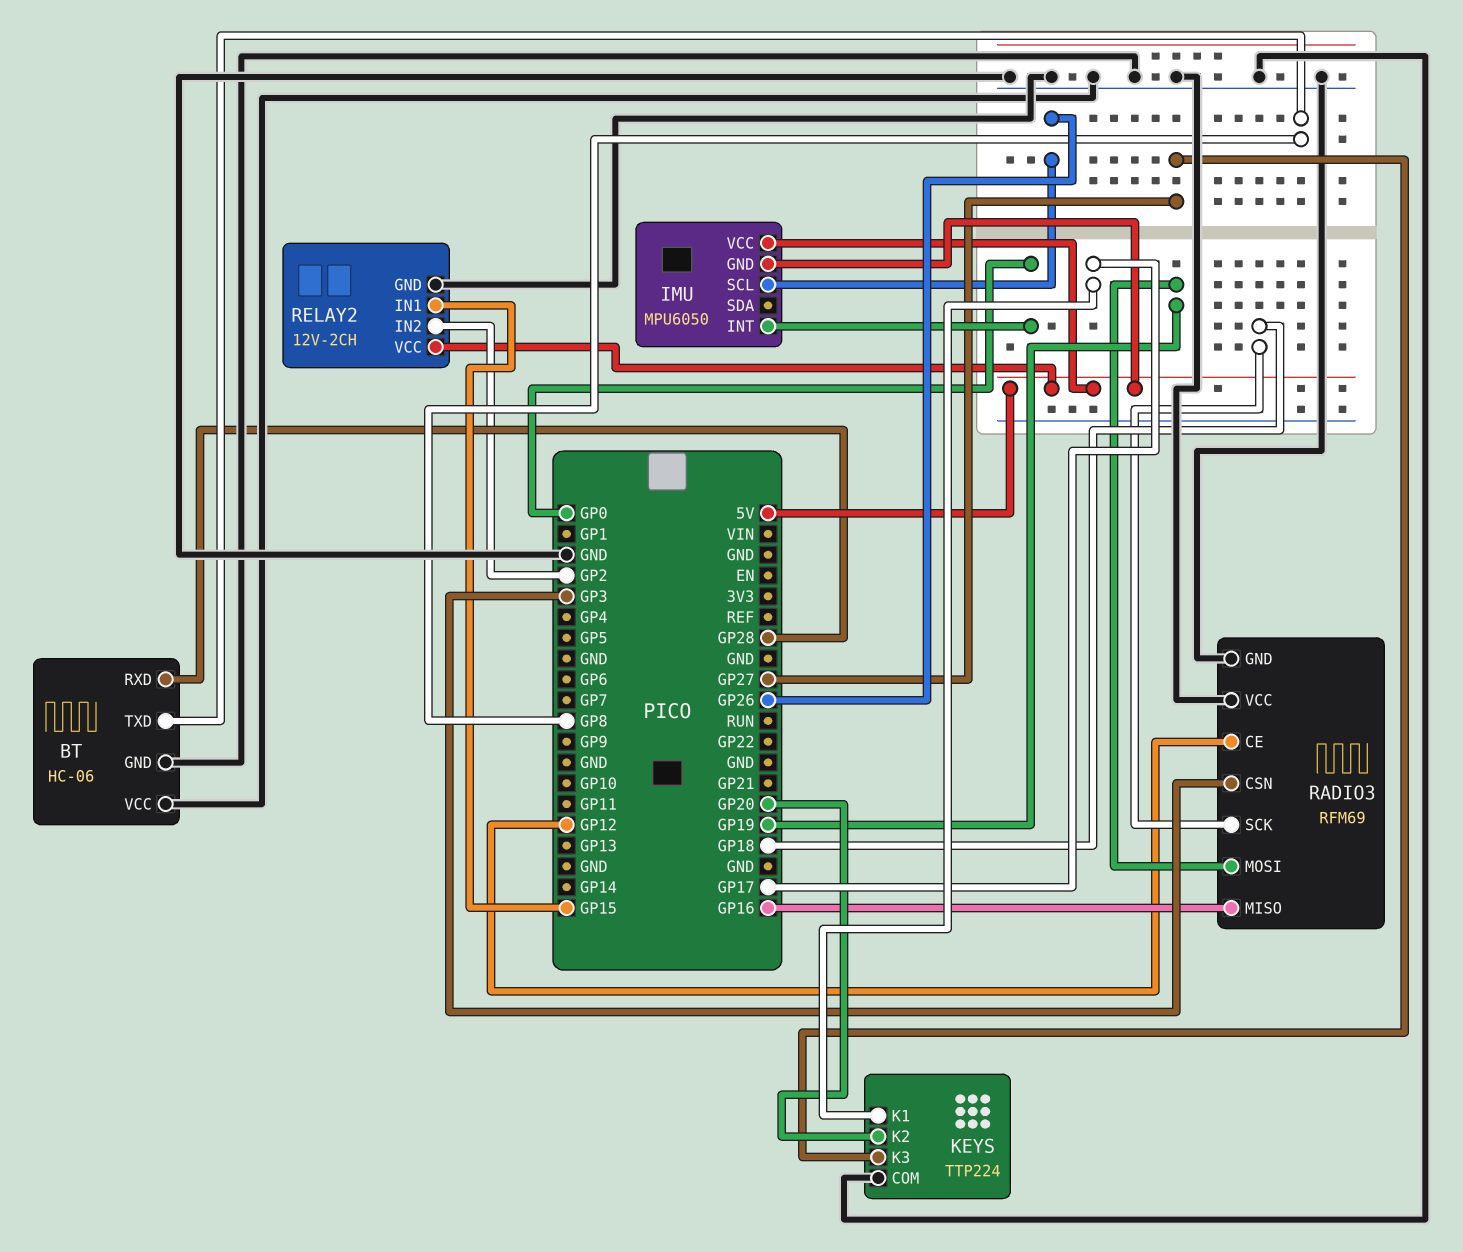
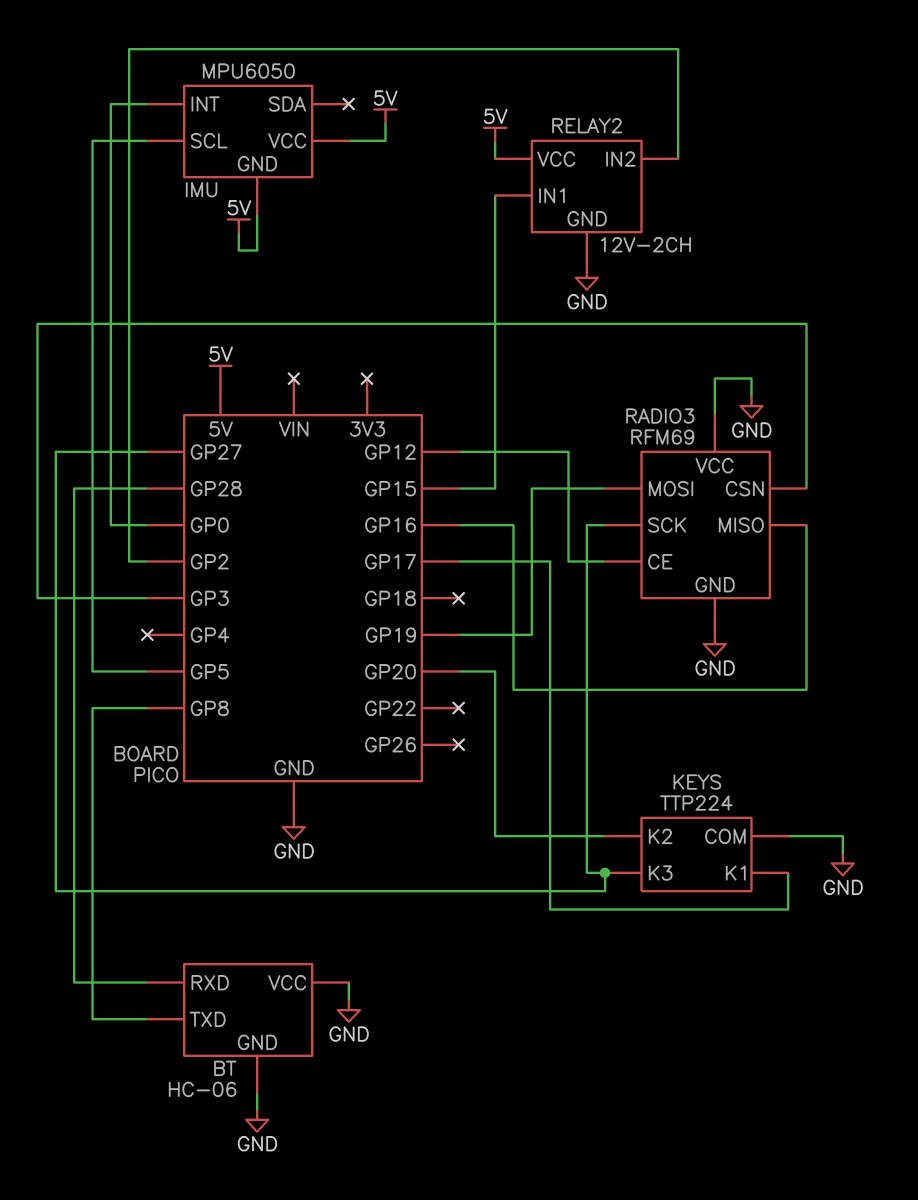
IMU pin SCL: GP26 -> GP5
RADIO3 pin SCK: GP18 -> GP27

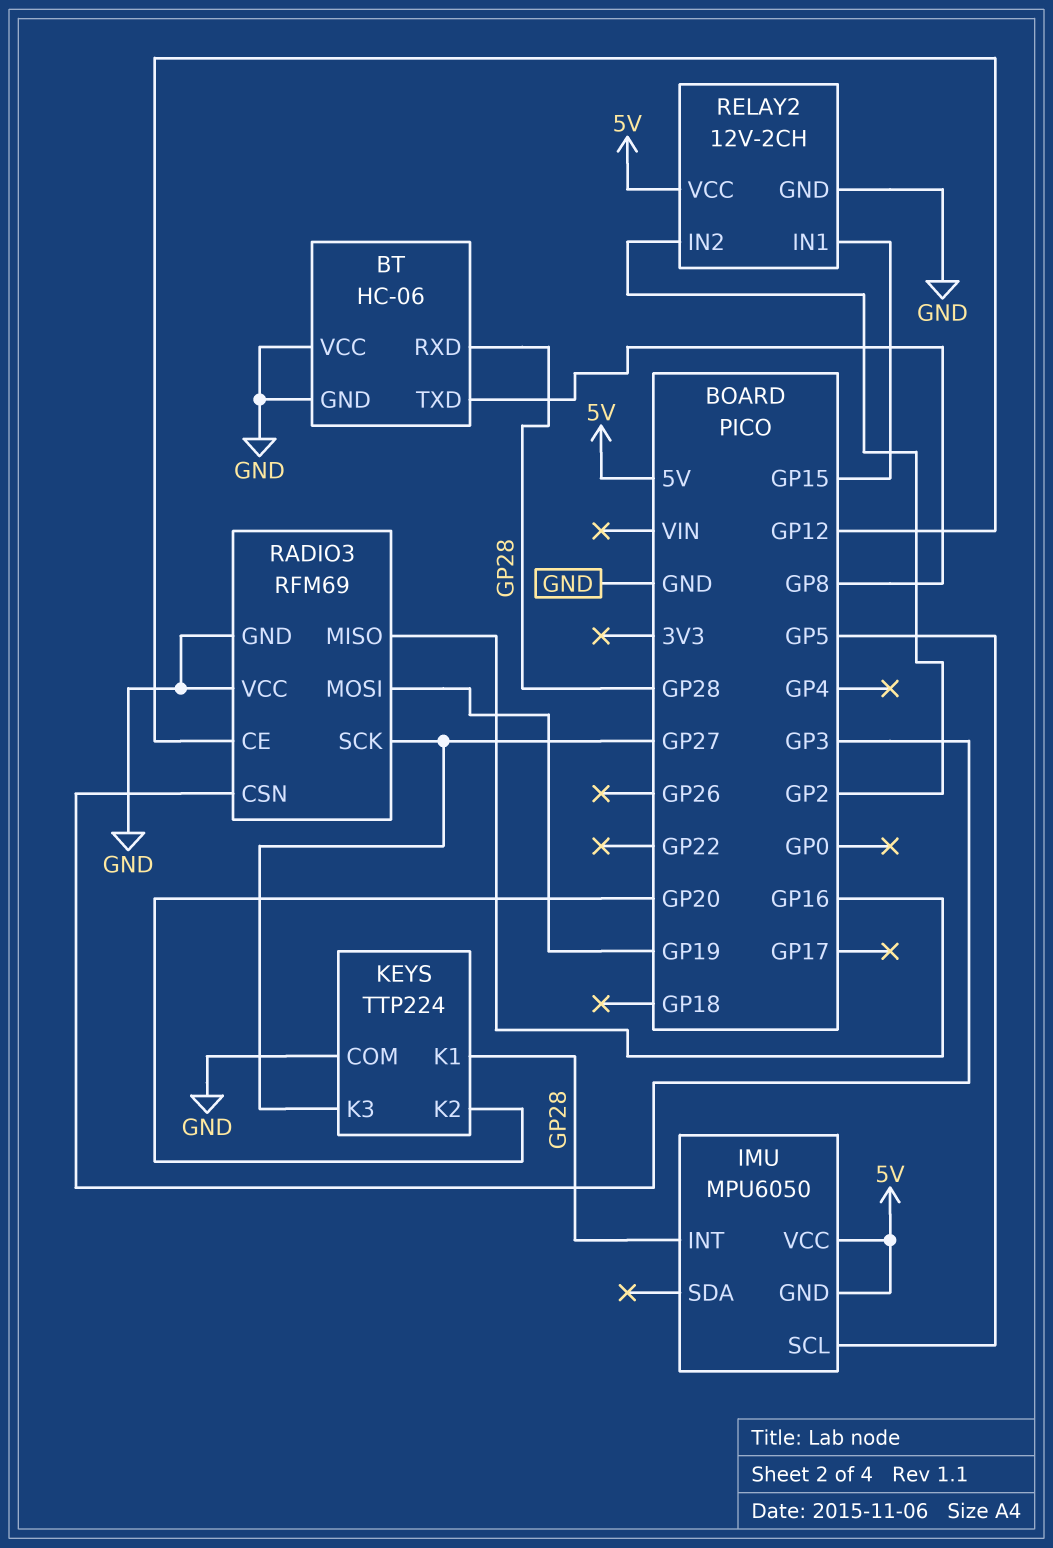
IMU pin INT: GP0 -> GP28
KEYS pin K1: GP17 -> GP28

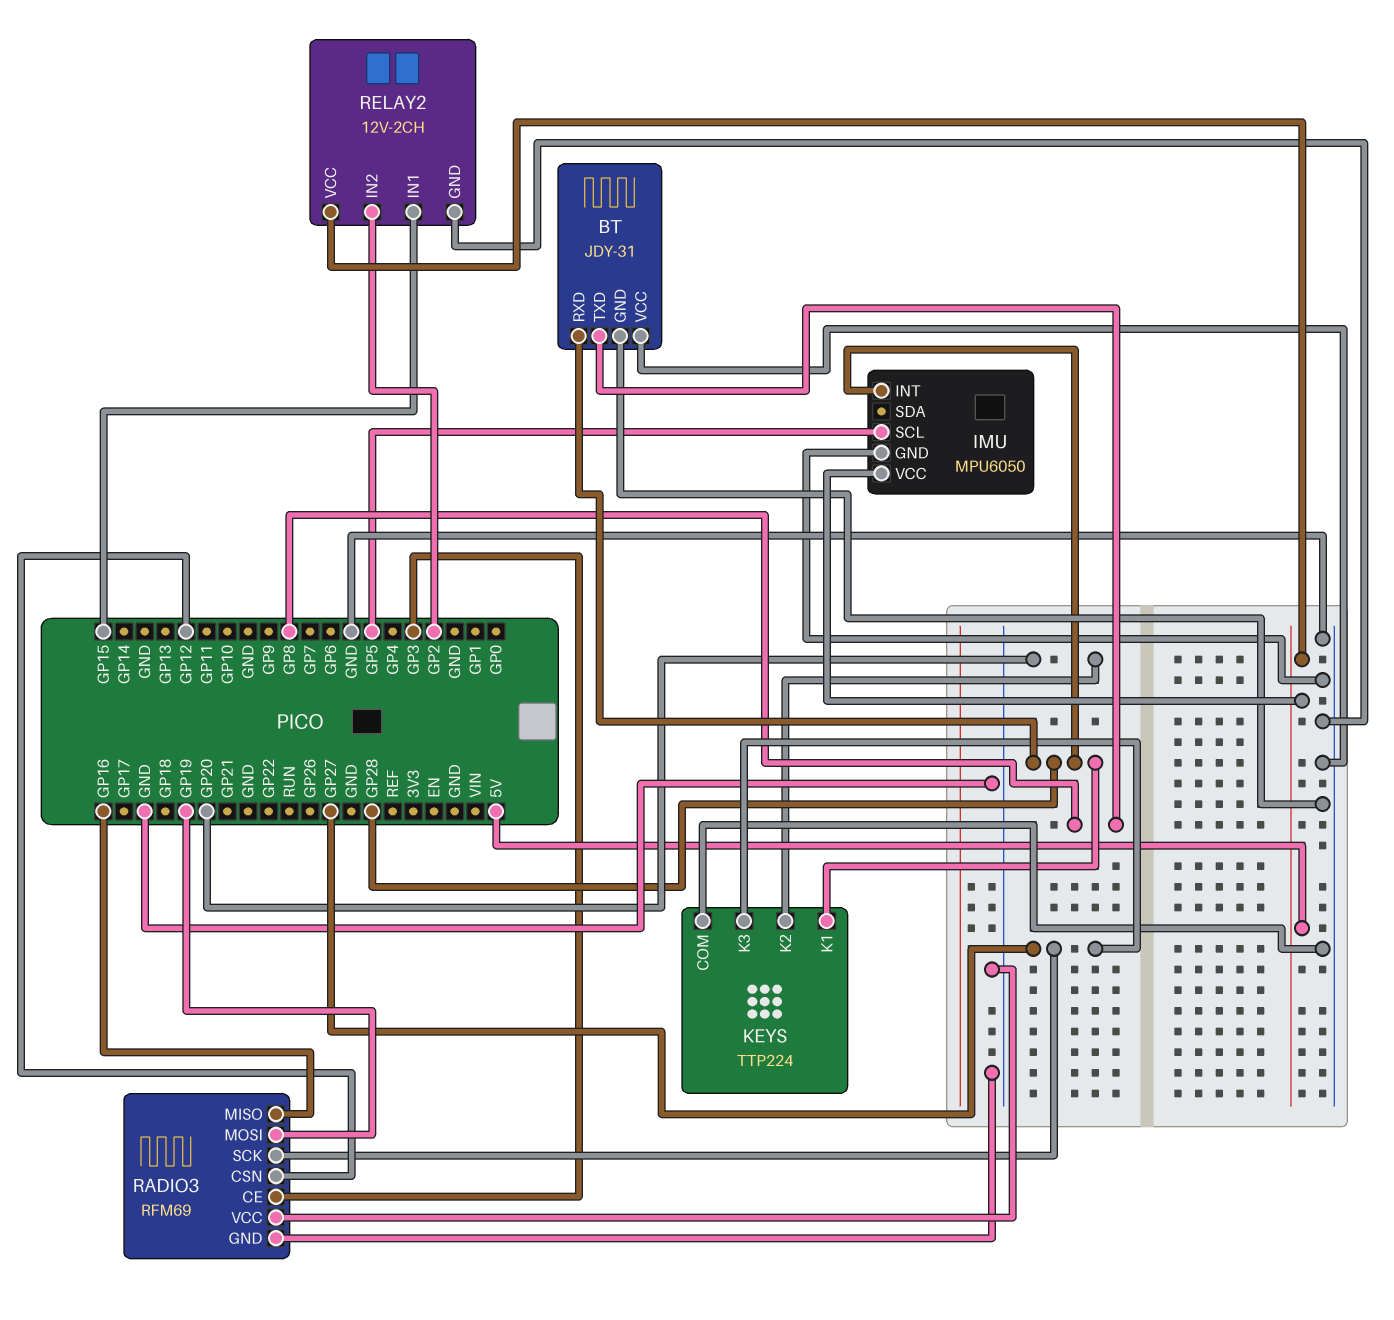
BT: HC-06 -> JDY-31
IMU pin GND: 5V -> GND
RADIO3 pin CE: GP12 -> GP3
RADIO3 pin CSN: GP3 -> GP12

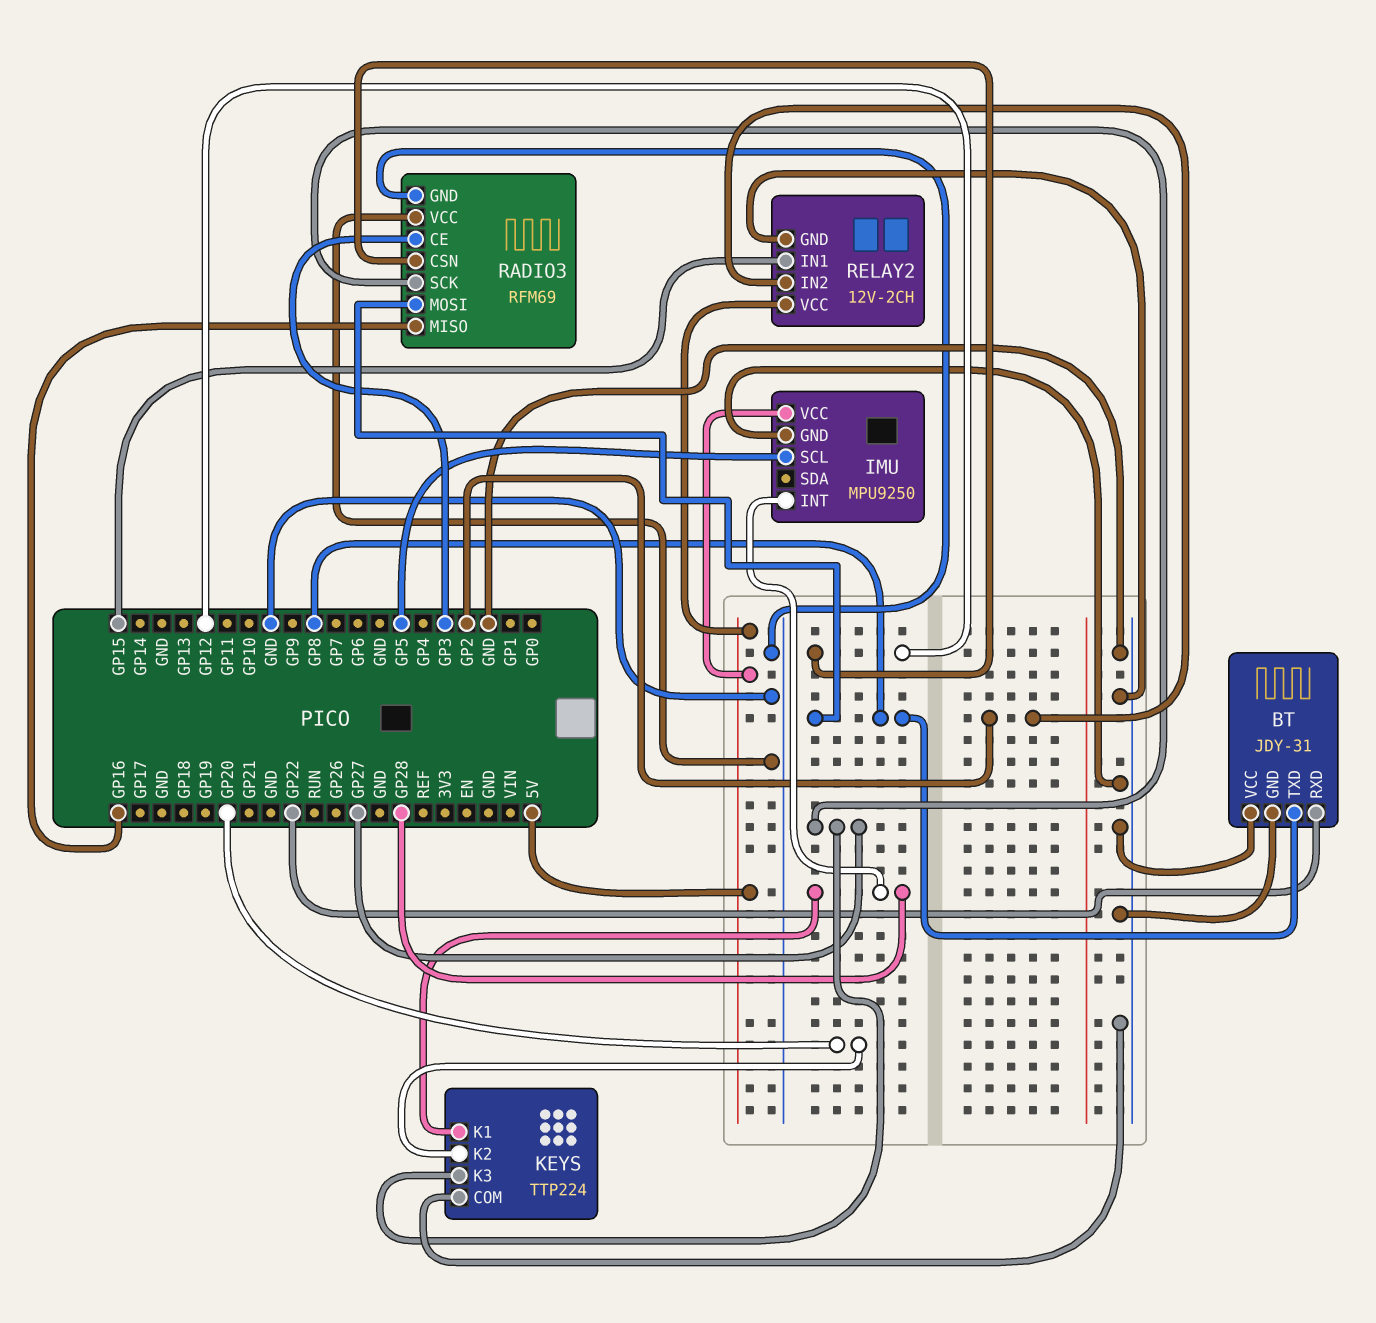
BT pin RXD: GP28 -> GP22
IMU: MPU6050 -> MPU9250
RADIO3 pin MOSI: GP19 -> GP8

